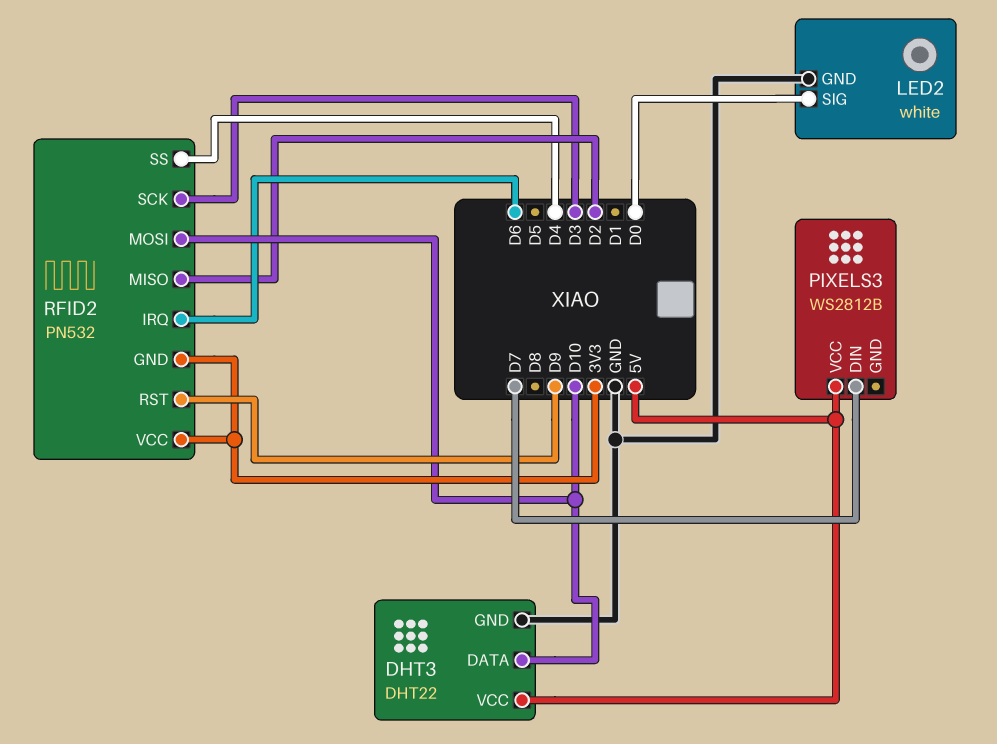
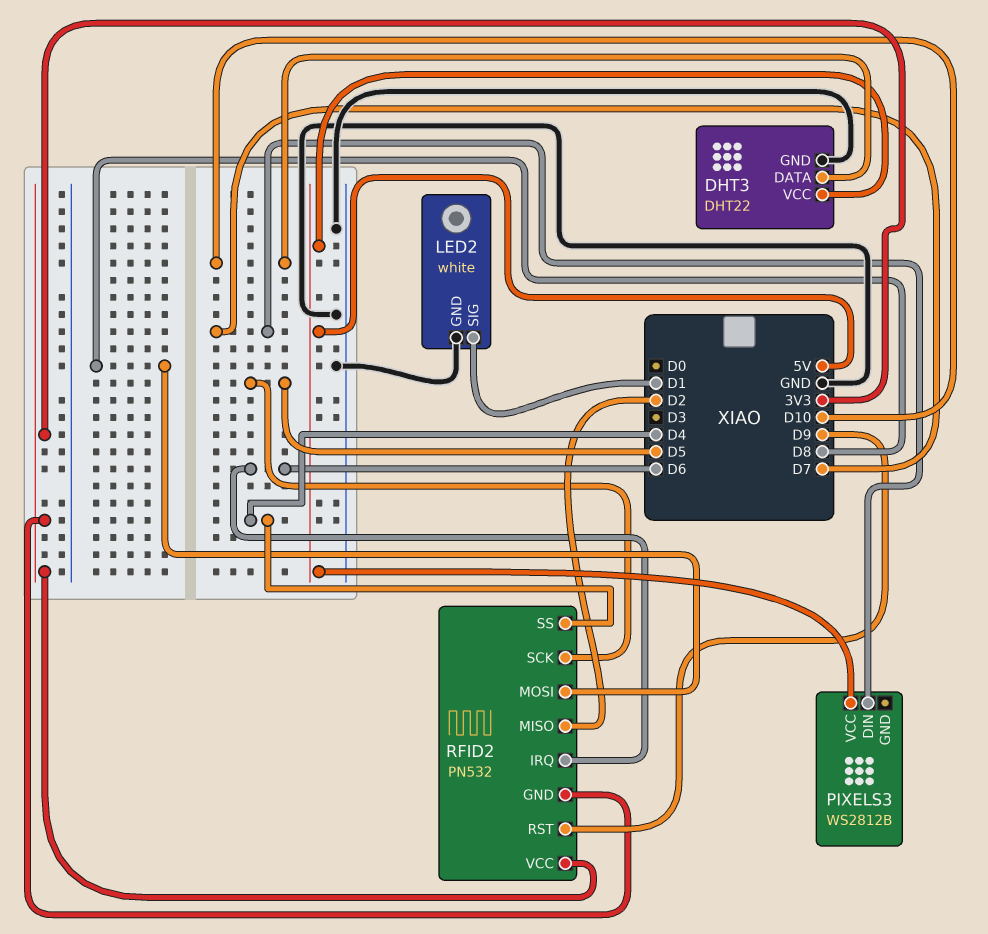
LED2 pin SIG: D0 -> D1
RFID2 pin MOSI: D10 -> D8
RFID2 pin SCK: D3 -> D5

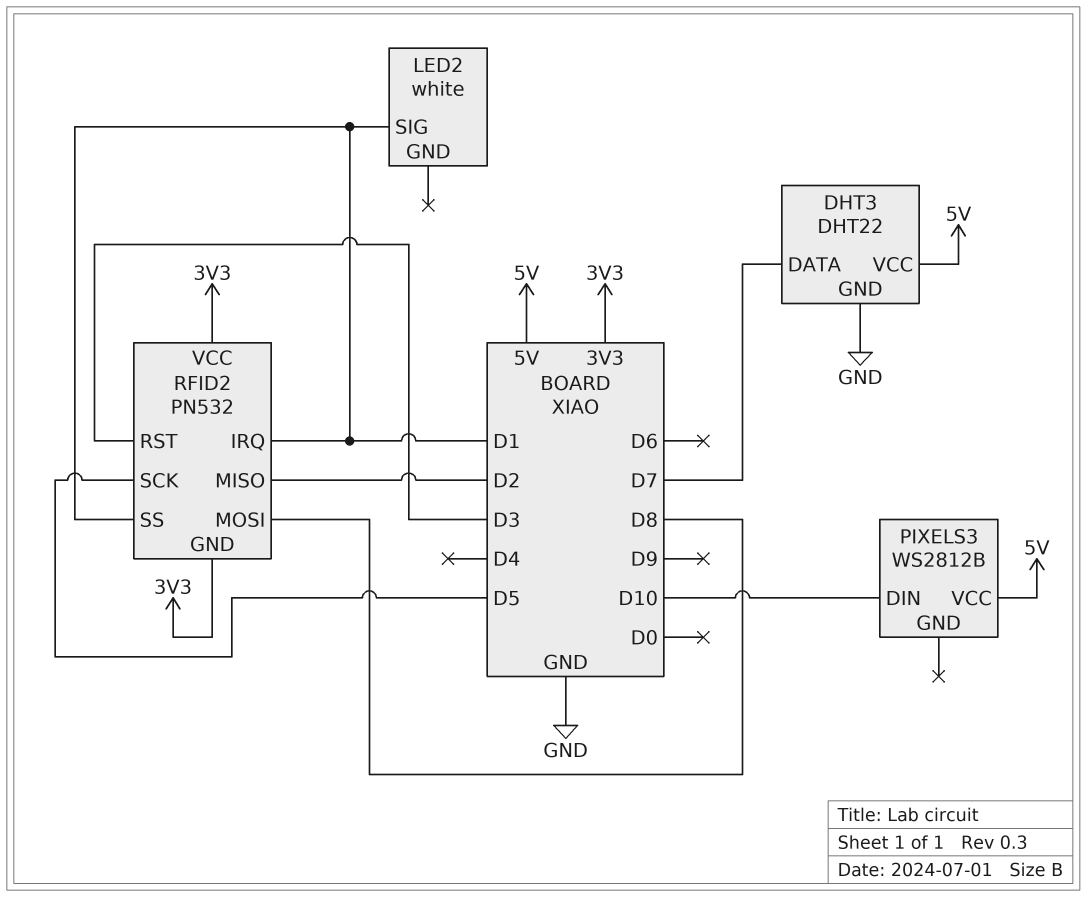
DHT3 pin DATA: D10 -> D7
LED2 pin GND: GND -> none
PIXELS3 pin DIN: D7 -> D10
RFID2 pin IRQ: D6 -> D1
RFID2 pin RST: D9 -> D3
RFID2 pin SS: D4 -> D1

